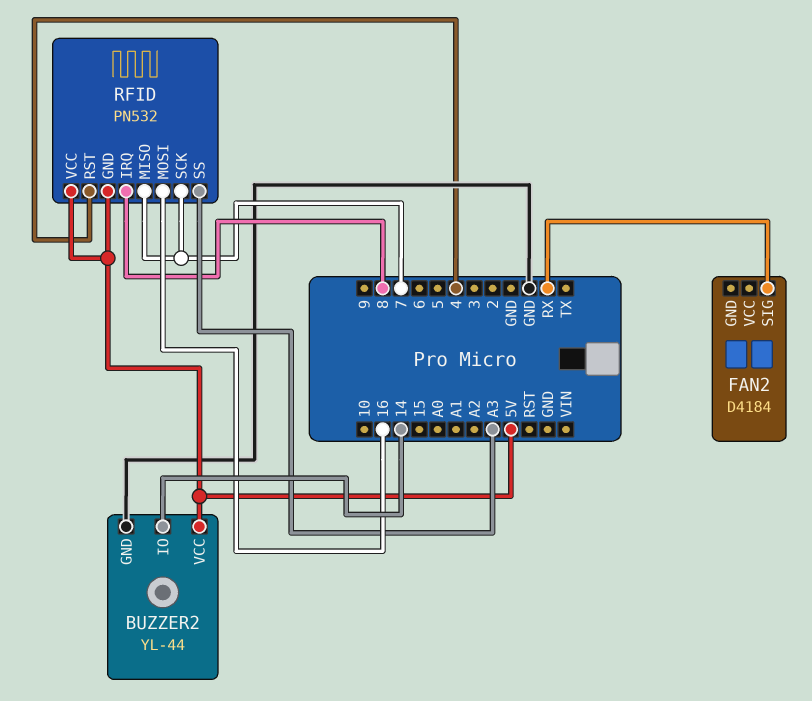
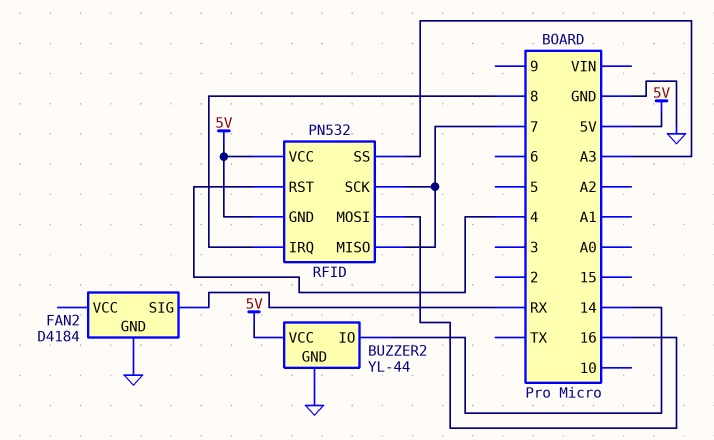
FAN2 pin GND: none -> GND

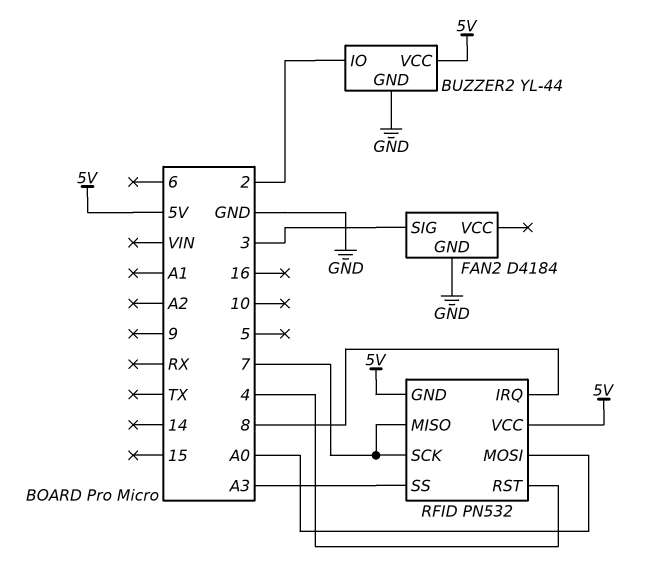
BUZZER2 pin IO: 14 -> 2
FAN2 pin SIG: RX -> 3
RFID pin MOSI: 16 -> A0

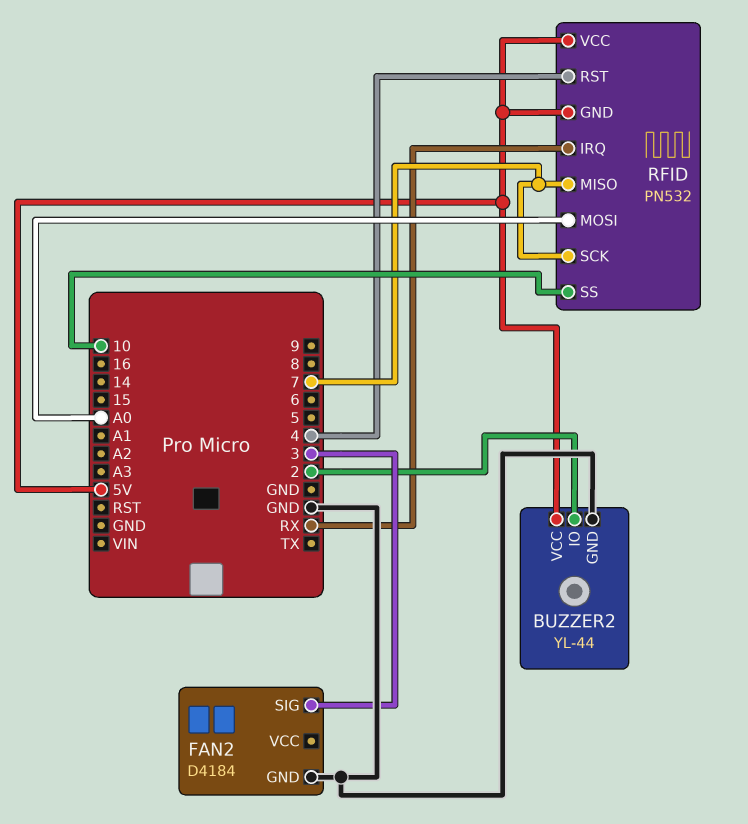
RFID pin IRQ: 8 -> RX
RFID pin SS: A3 -> 10

